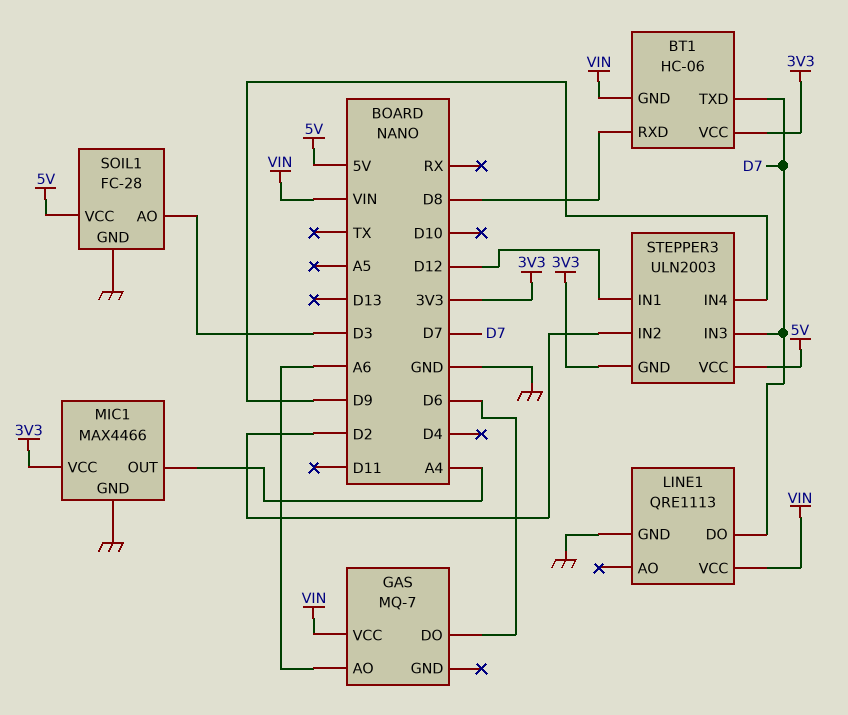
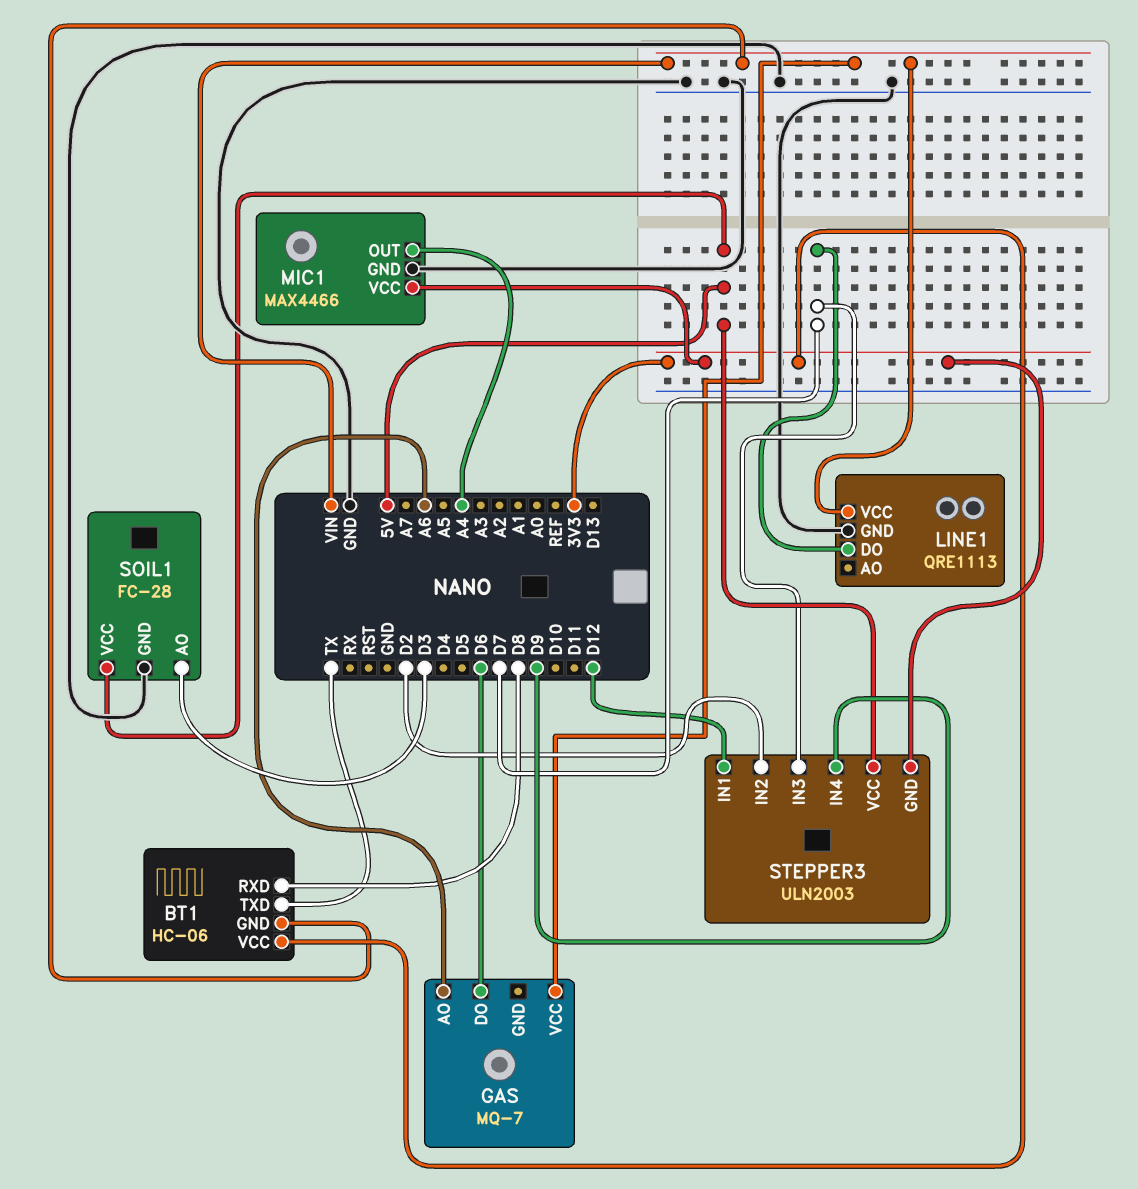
BT1 pin TXD: D7 -> TX

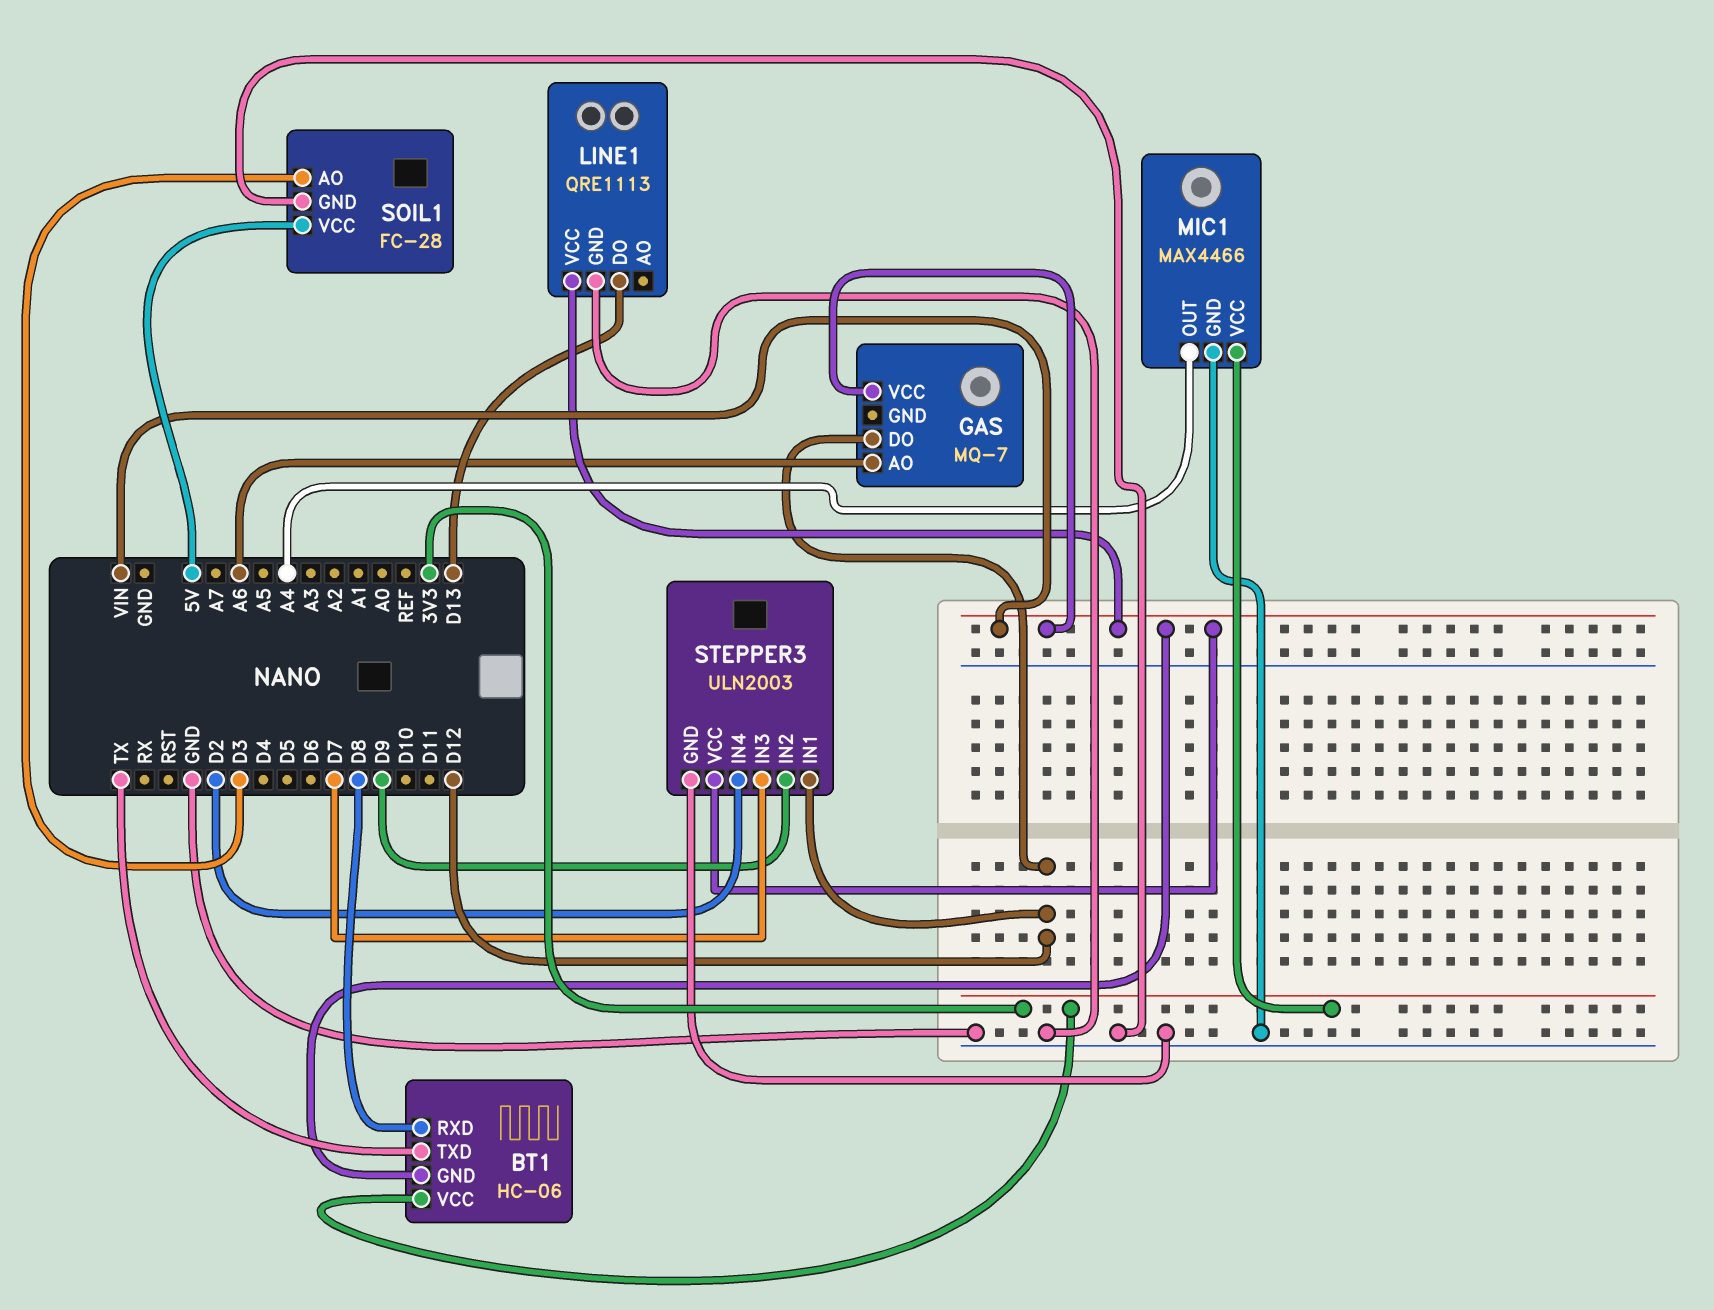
GAS pin DO: D6 -> D12
LINE1 pin DO: D7 -> D13
STEPPER3 pin GND: 3V3 -> GND
STEPPER3 pin IN2: D2 -> D9
STEPPER3 pin IN4: D9 -> D2
STEPPER3 pin VCC: 5V -> VIN

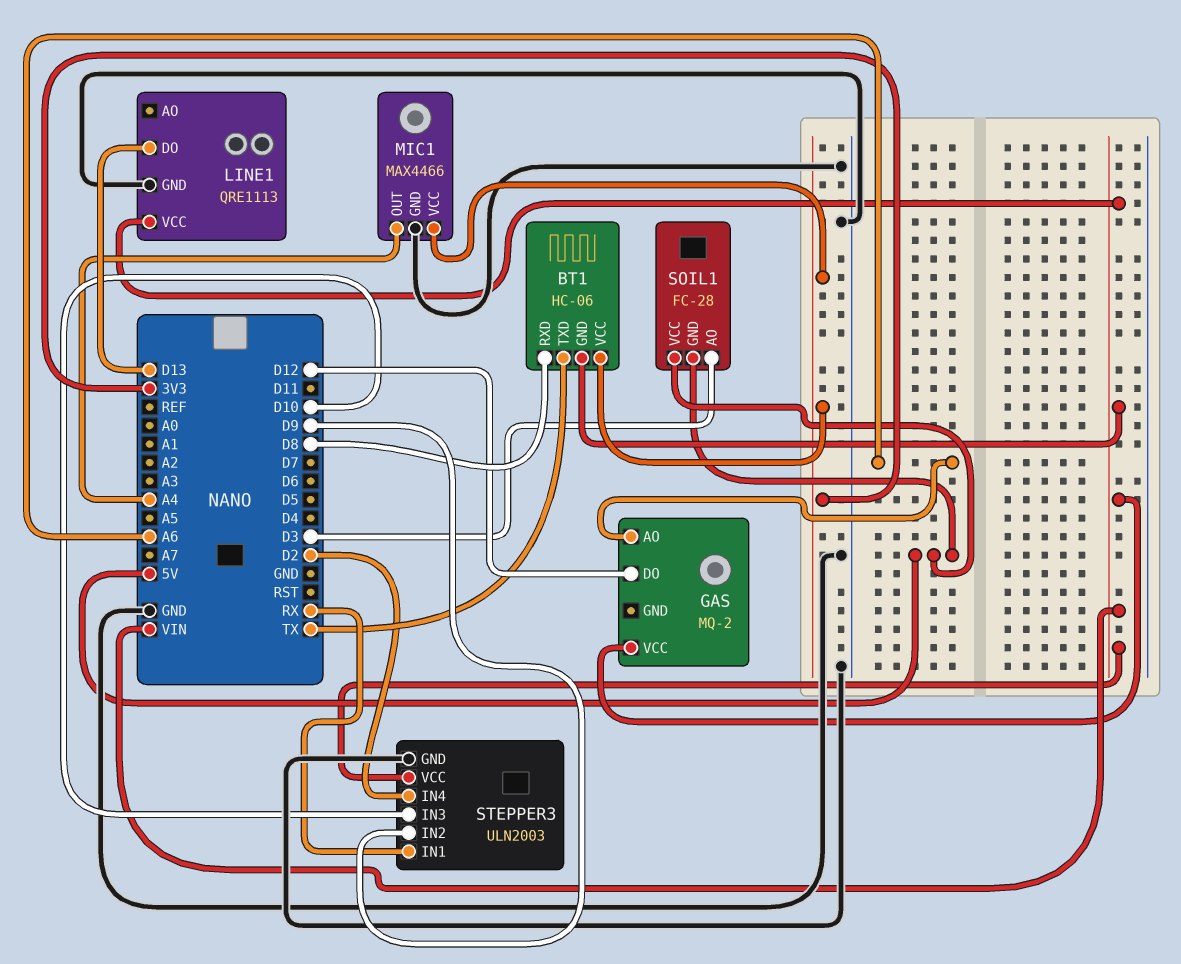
GAS: MQ-7 -> MQ-2
SOIL1 pin GND: GND -> 5V
STEPPER3 pin IN1: D12 -> RX
STEPPER3 pin IN3: D7 -> D10

